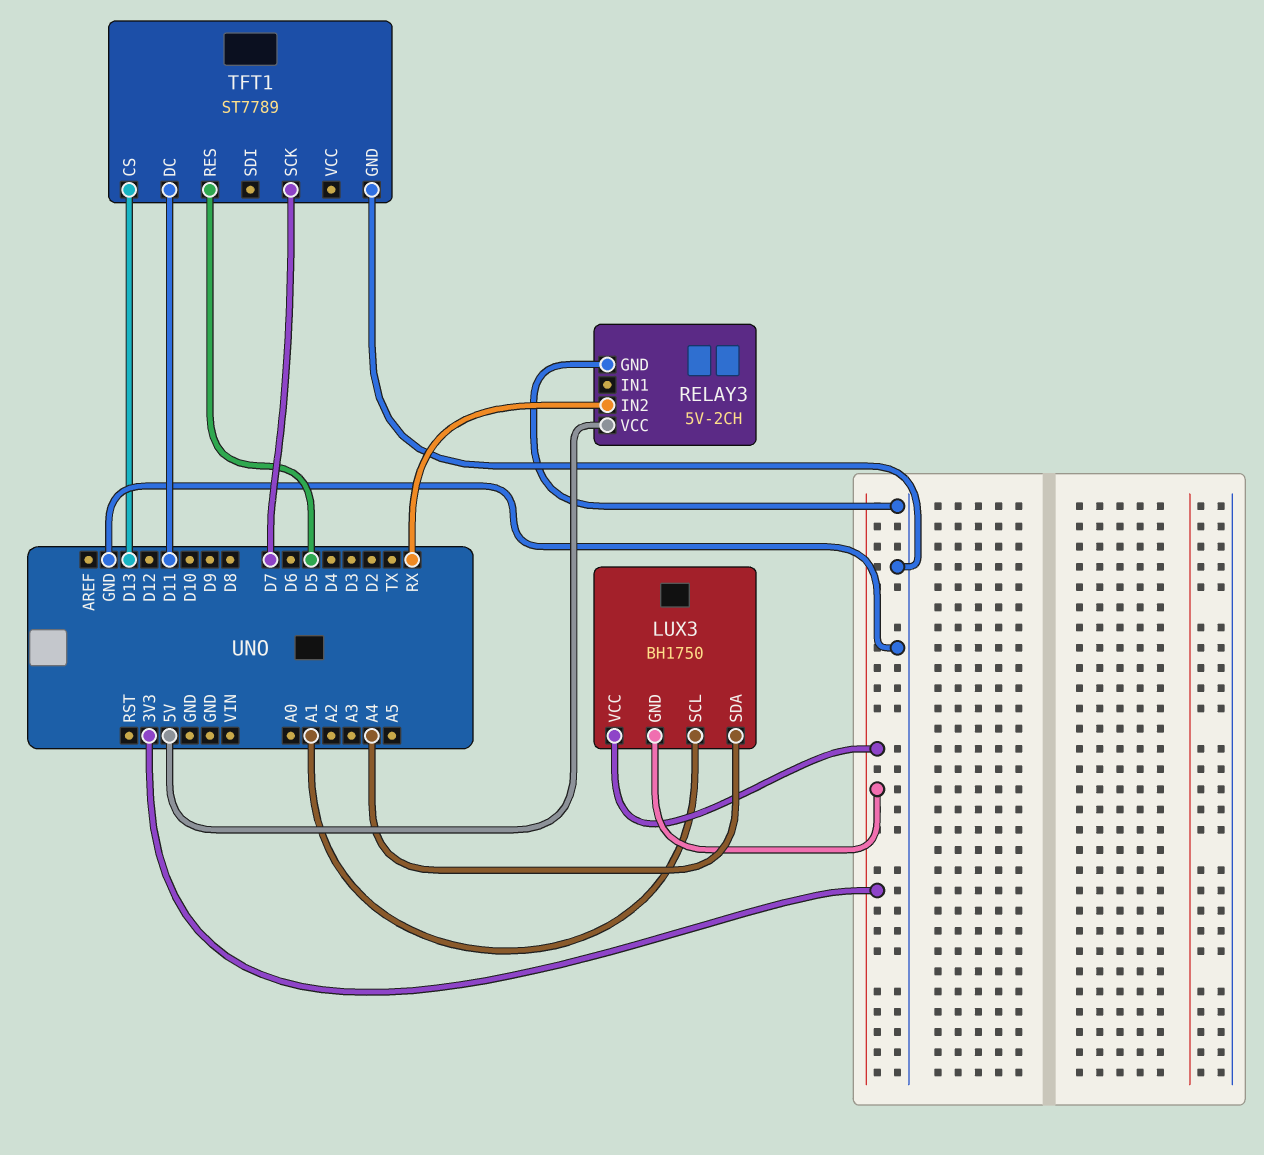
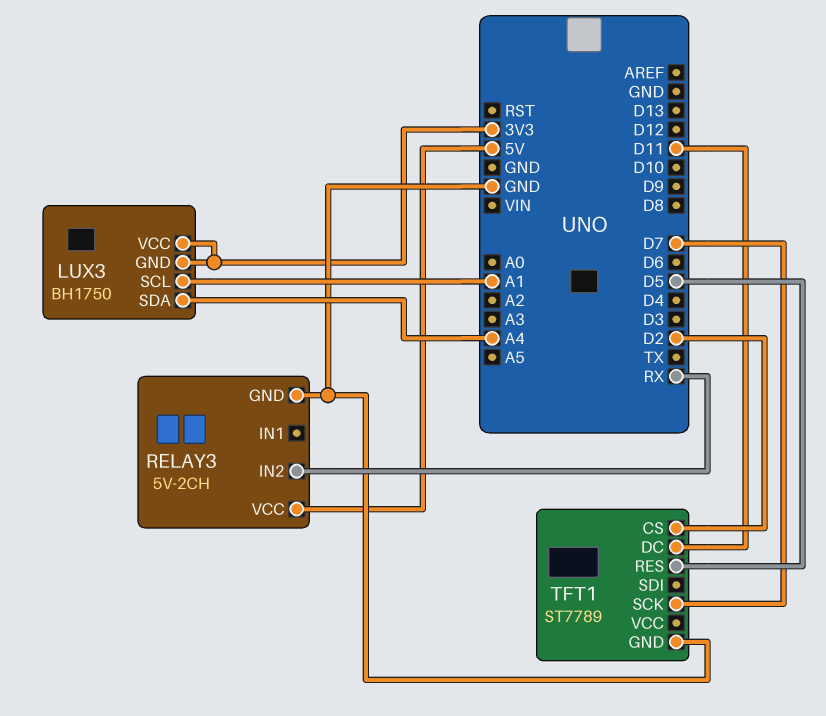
TFT1 pin CS: D13 -> D2

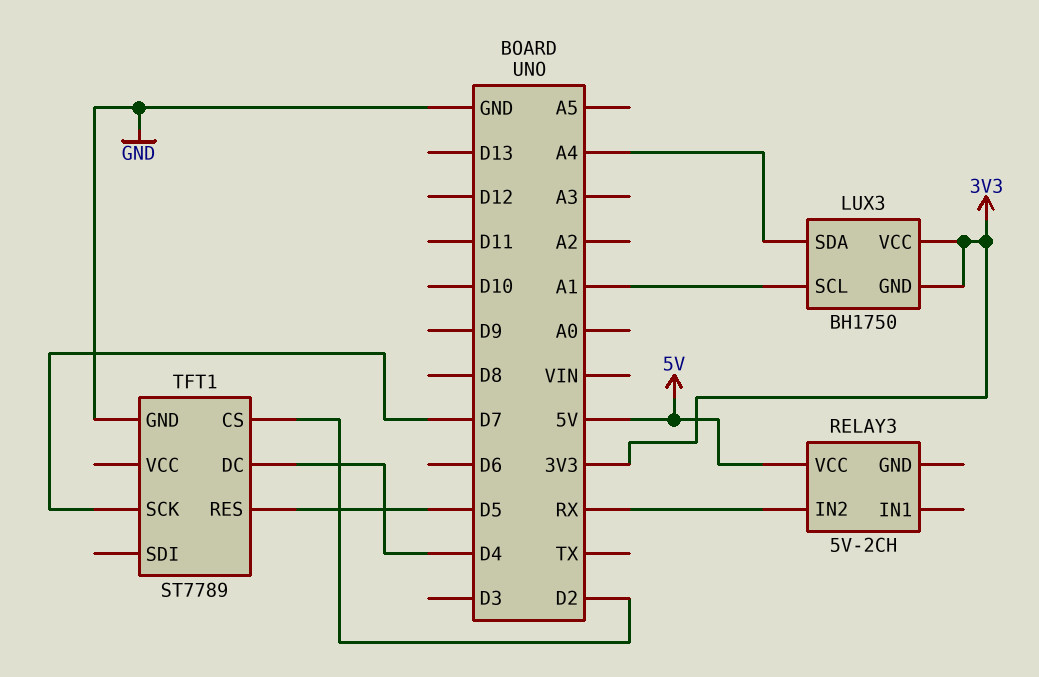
RELAY3 pin GND: GND -> none
TFT1 pin DC: D11 -> D4

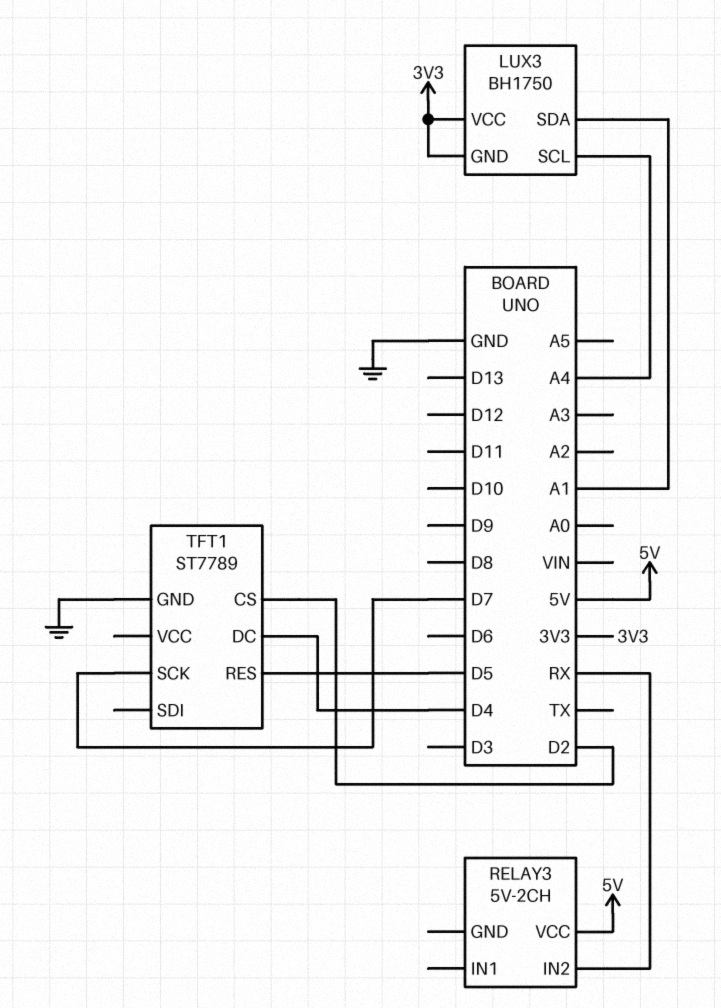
LUX3 pin SCL: A1 -> A4
LUX3 pin SDA: A4 -> A1

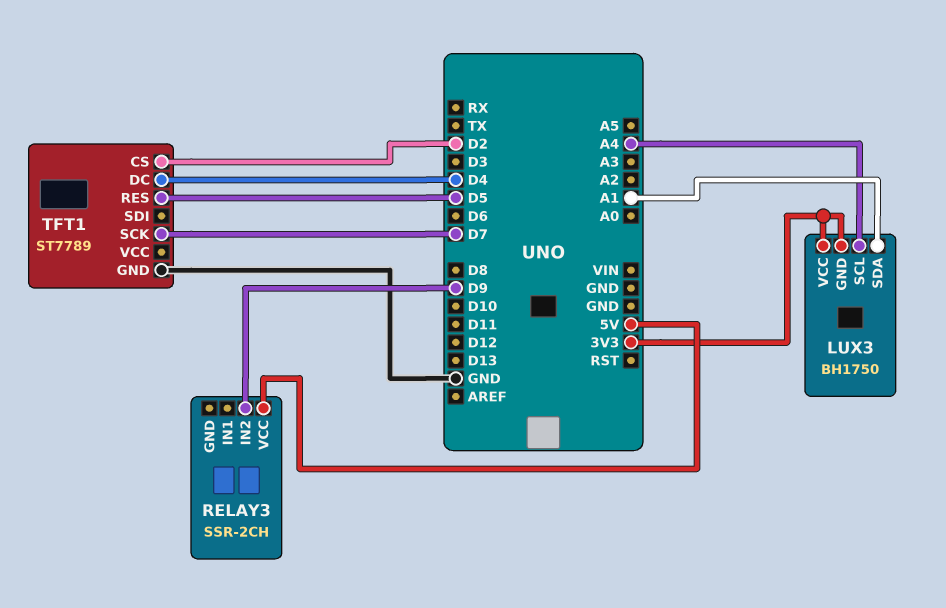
RELAY3: 5V-2CH -> SSR-2CH
RELAY3 pin IN2: RX -> D9

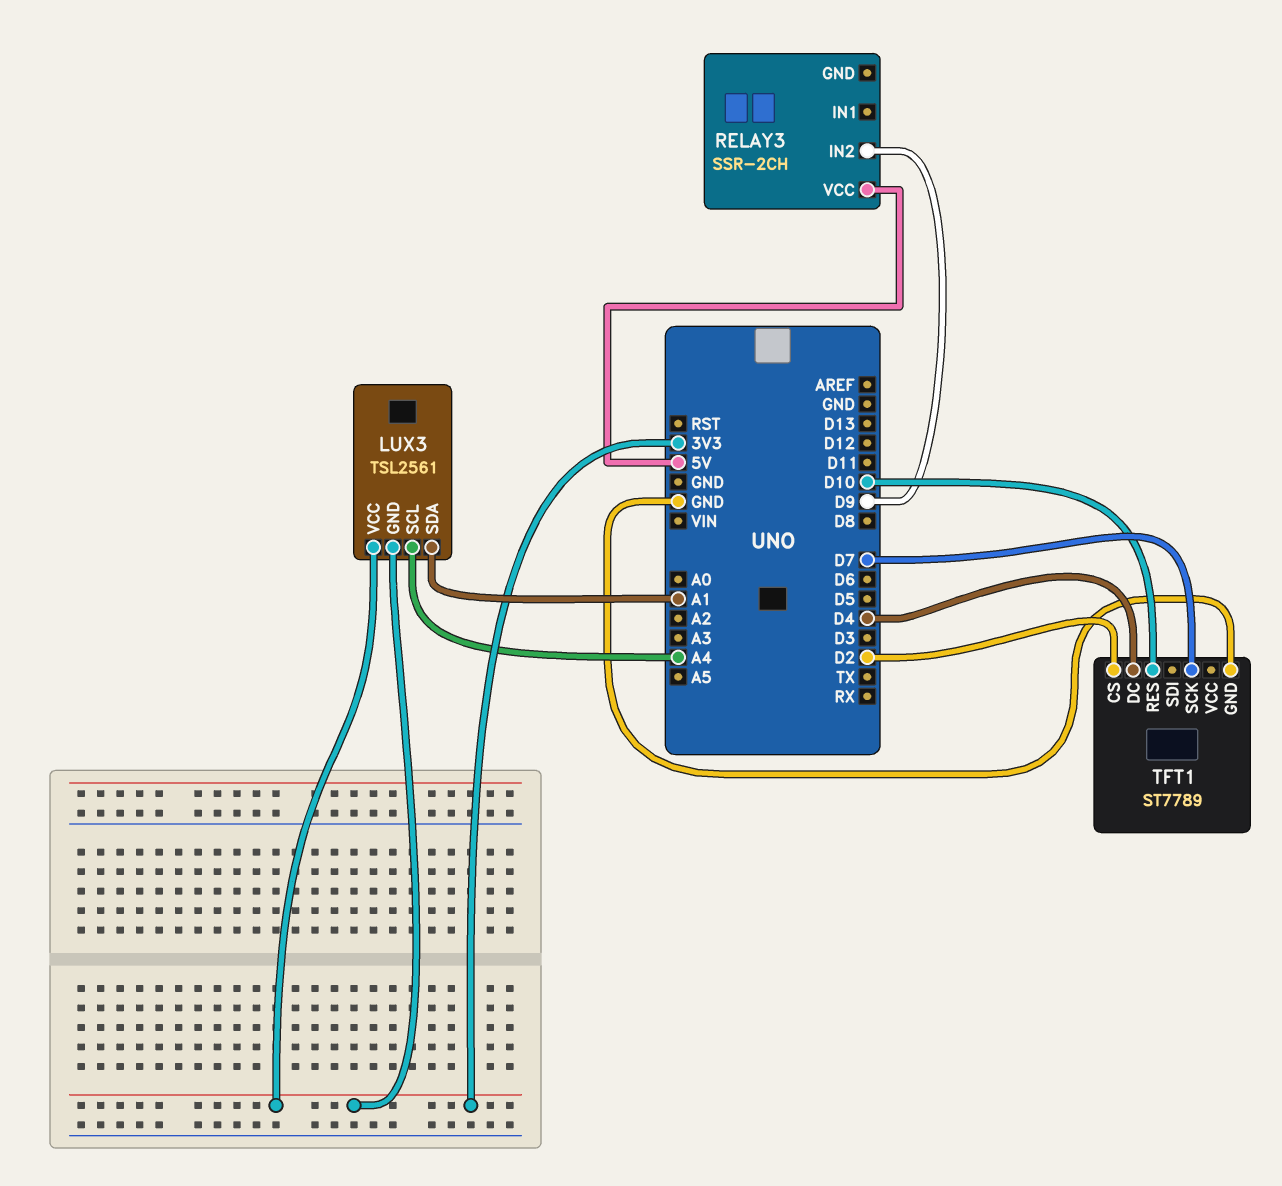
LUX3: BH1750 -> TSL2561
TFT1 pin RES: D5 -> D10

